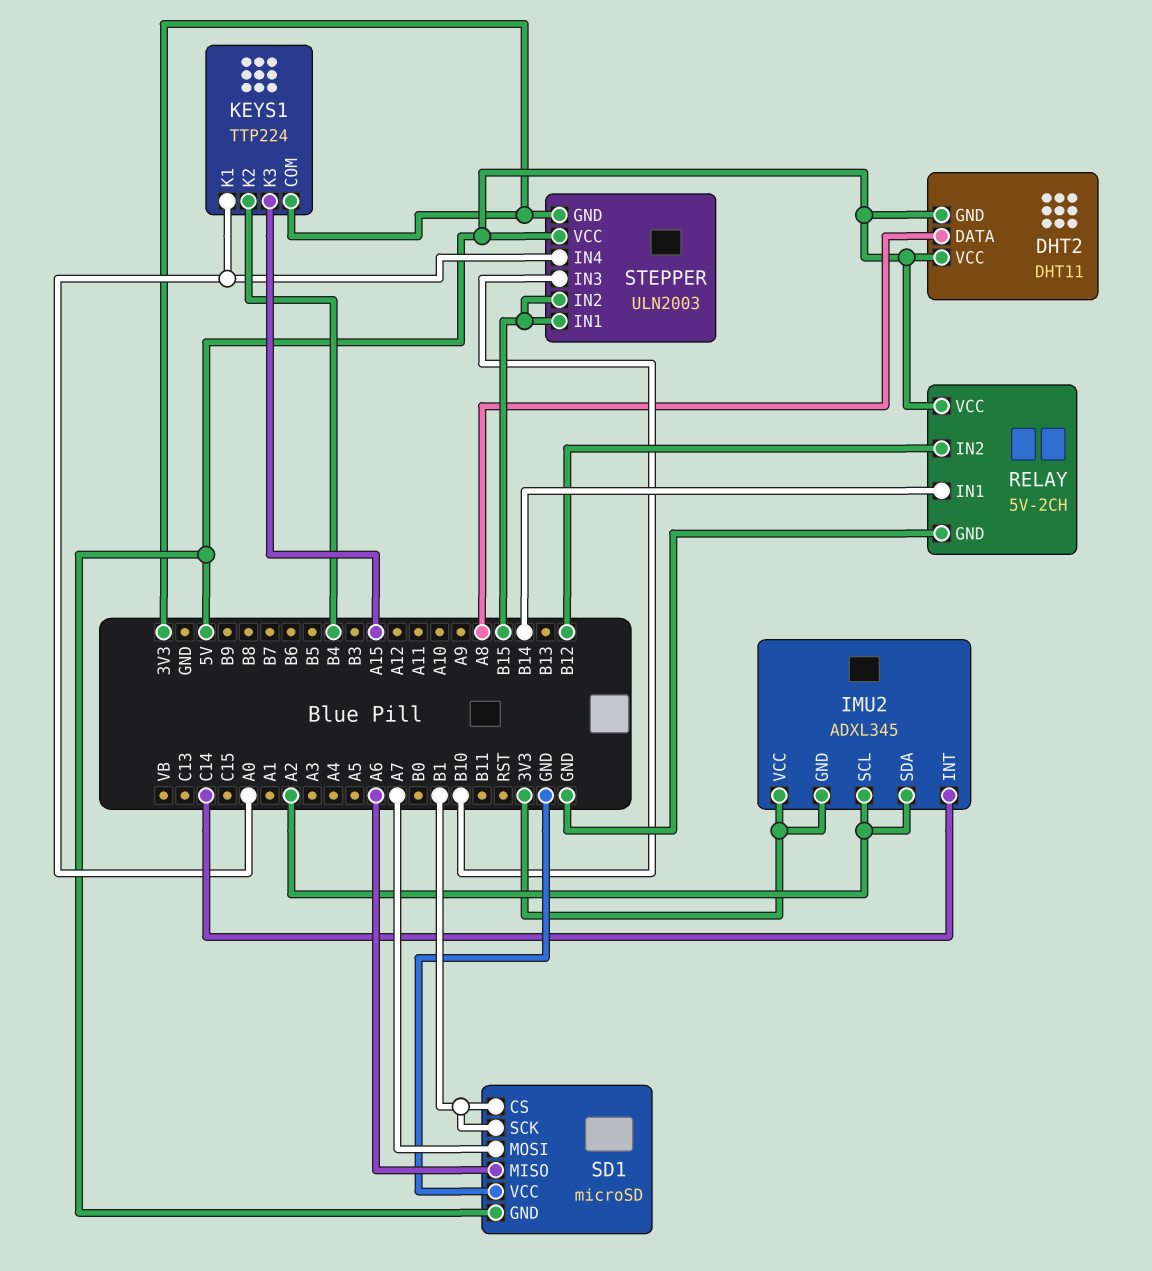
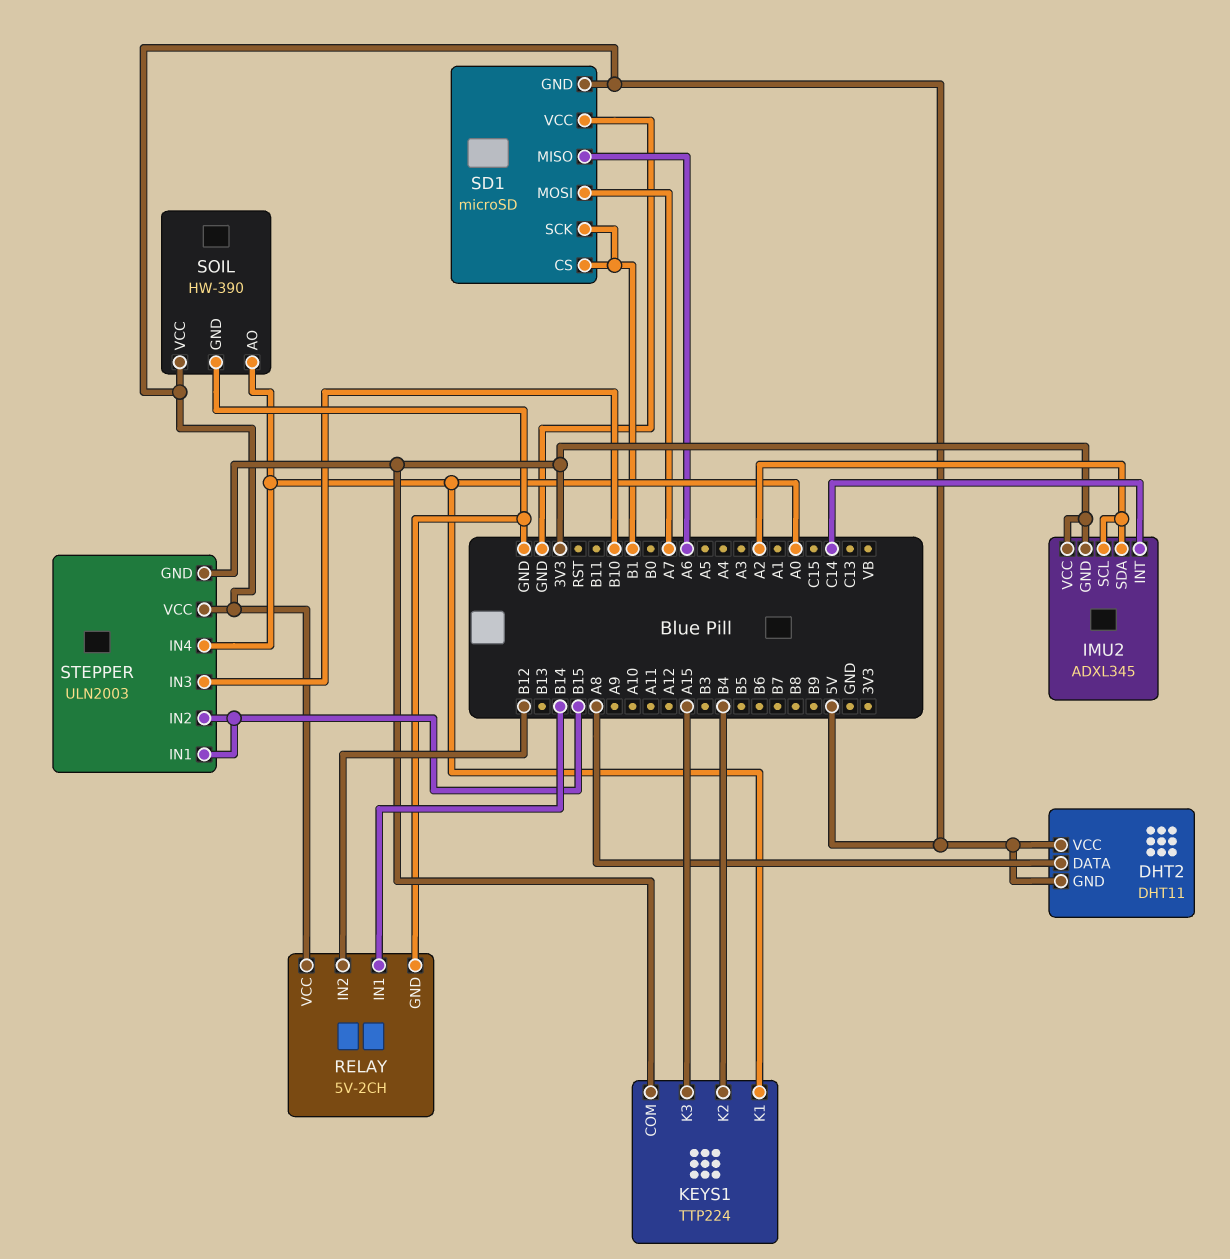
SOIL: none -> HW-390
SOIL pin AO: none -> A0
SOIL pin GND: none -> GND
SOIL pin VCC: none -> 5V

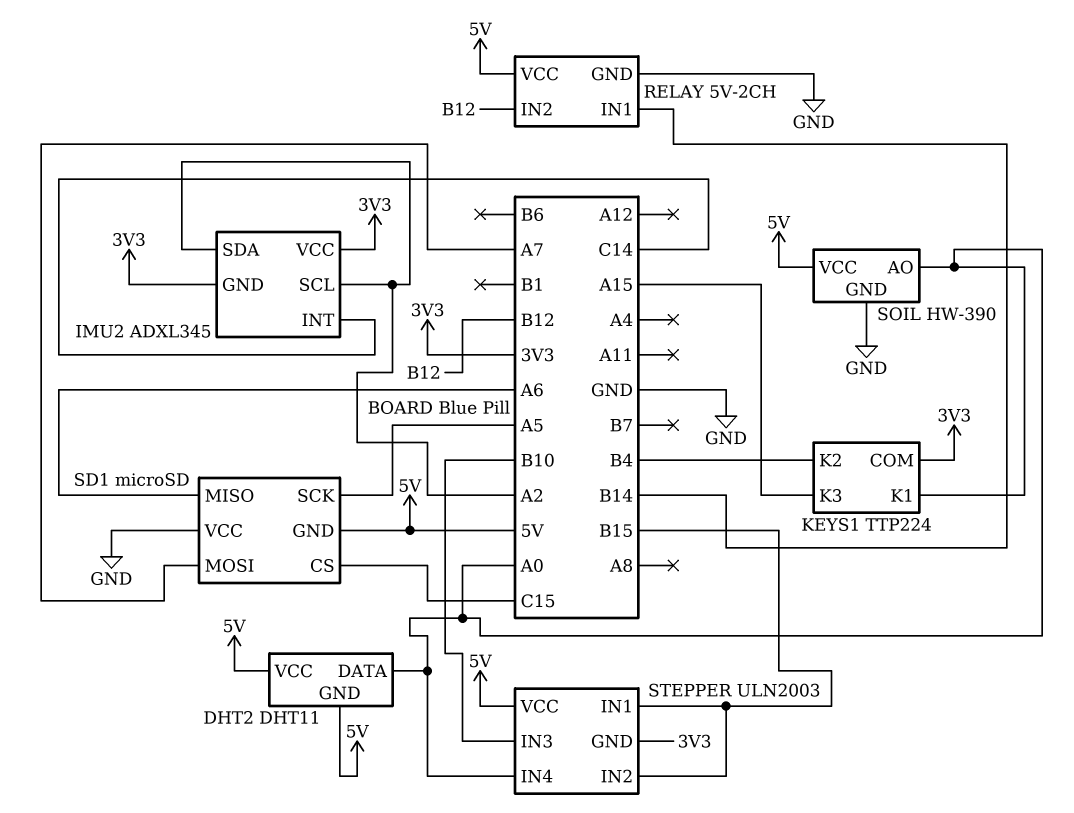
DHT2 pin DATA: A8 -> A0
SD1 pin CS: B1 -> C15
SD1 pin SCK: B1 -> A5

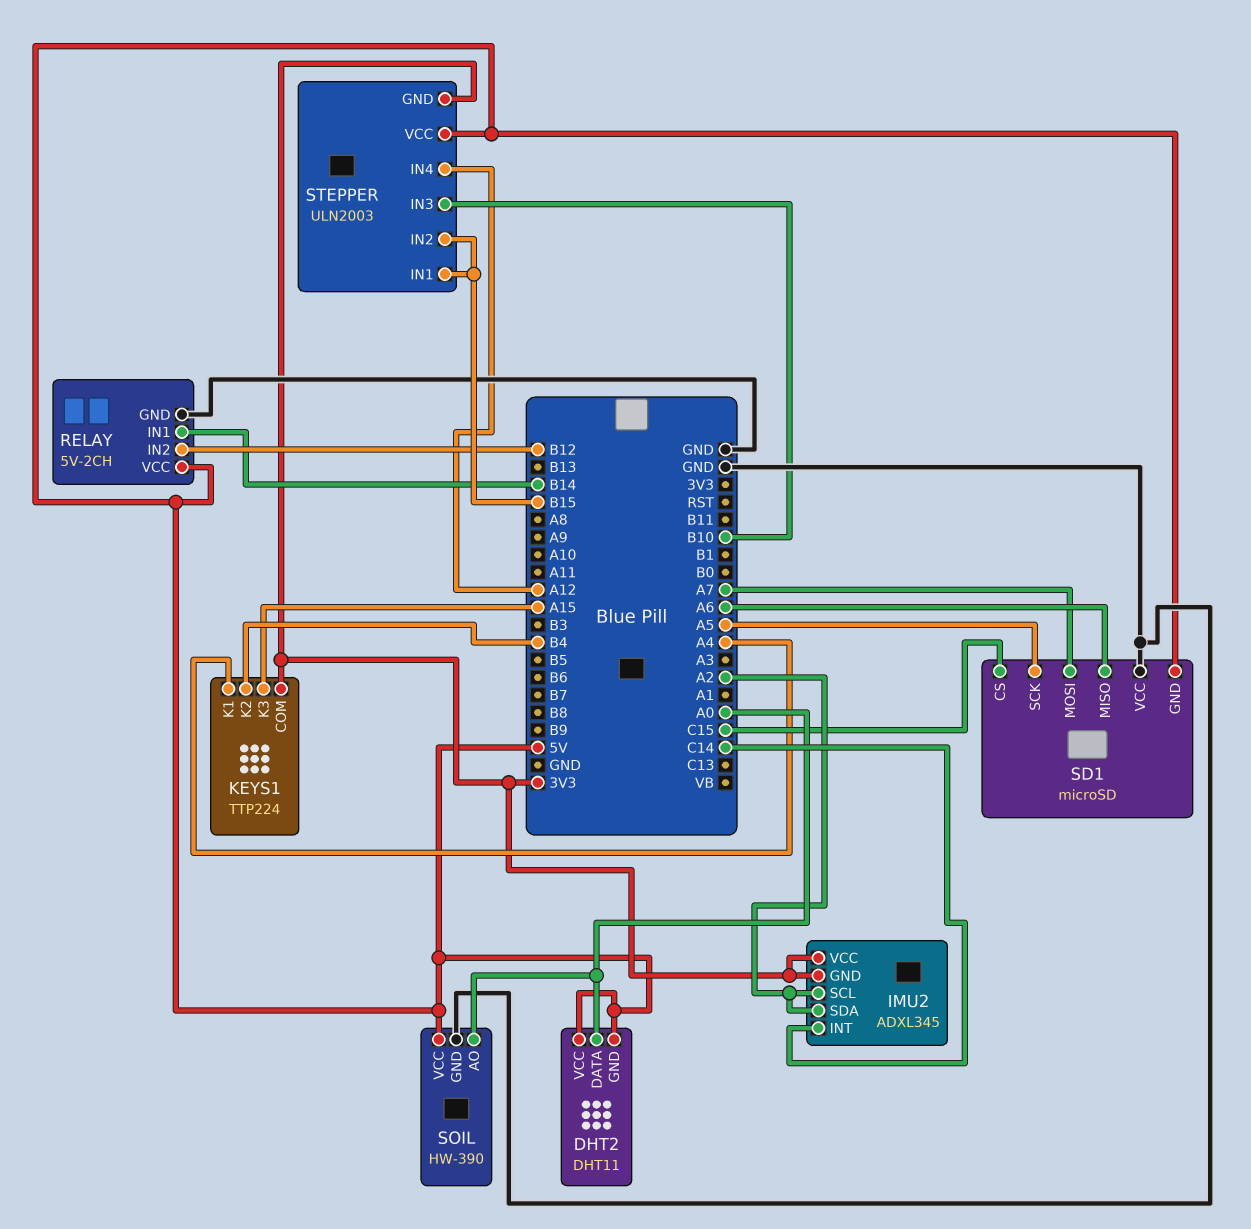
KEYS1 pin K1: A0 -> A4
STEPPER pin IN4: A0 -> A12

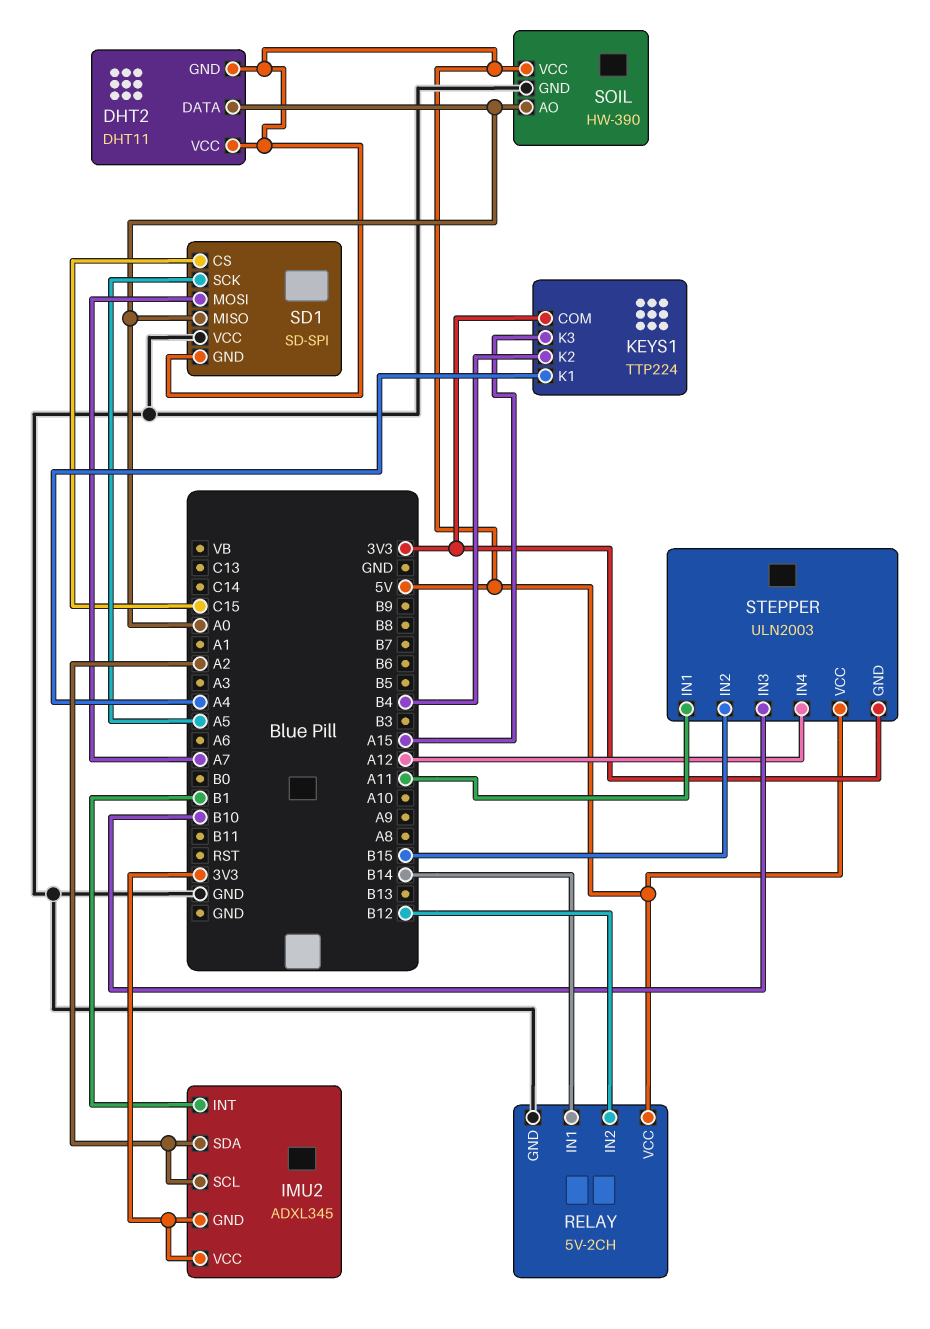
IMU2 pin INT: C14 -> B1
SD1: microSD -> SD-SPI
SD1 pin MISO: A6 -> A0
STEPPER pin IN1: B15 -> A11

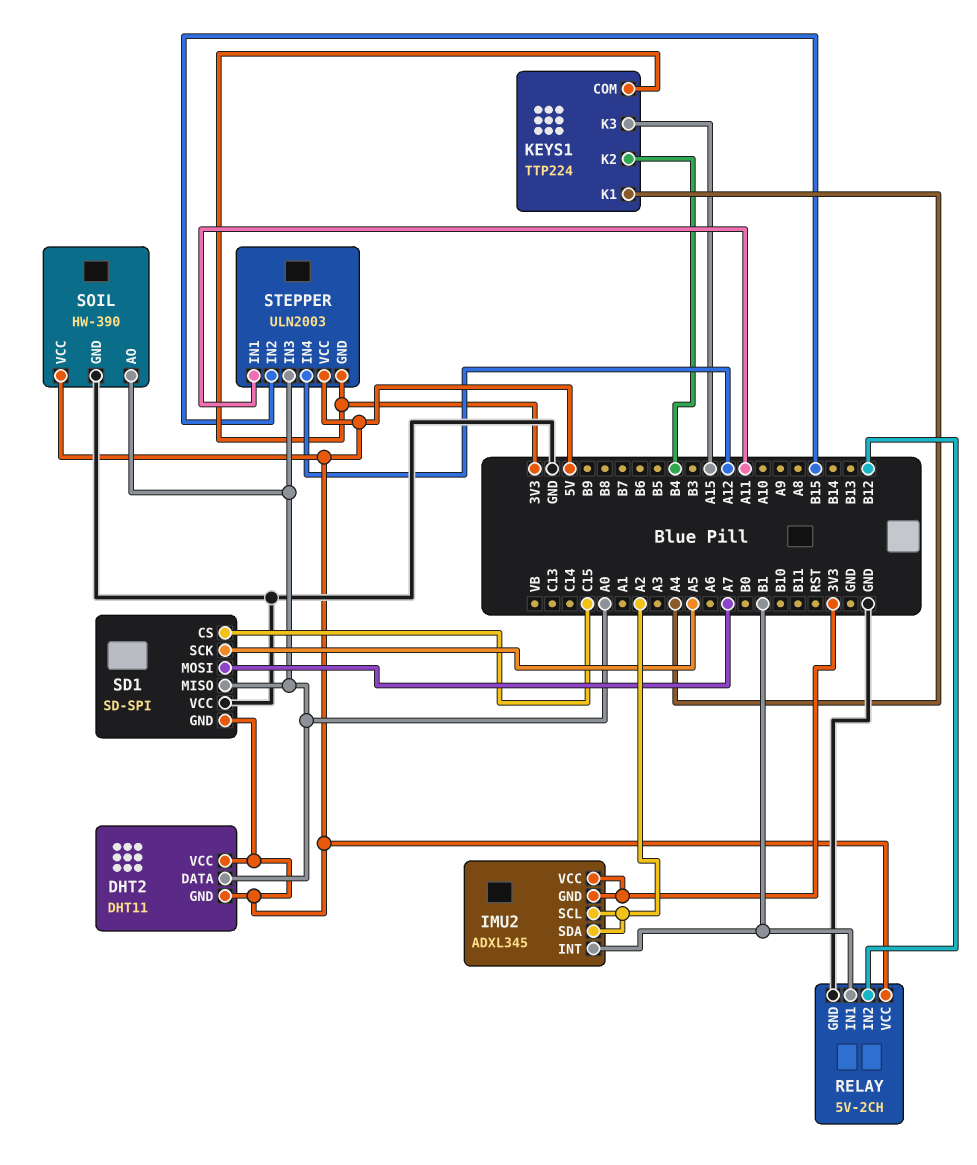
RELAY pin IN1: B14 -> B1
STEPPER pin IN3: B10 -> A0

